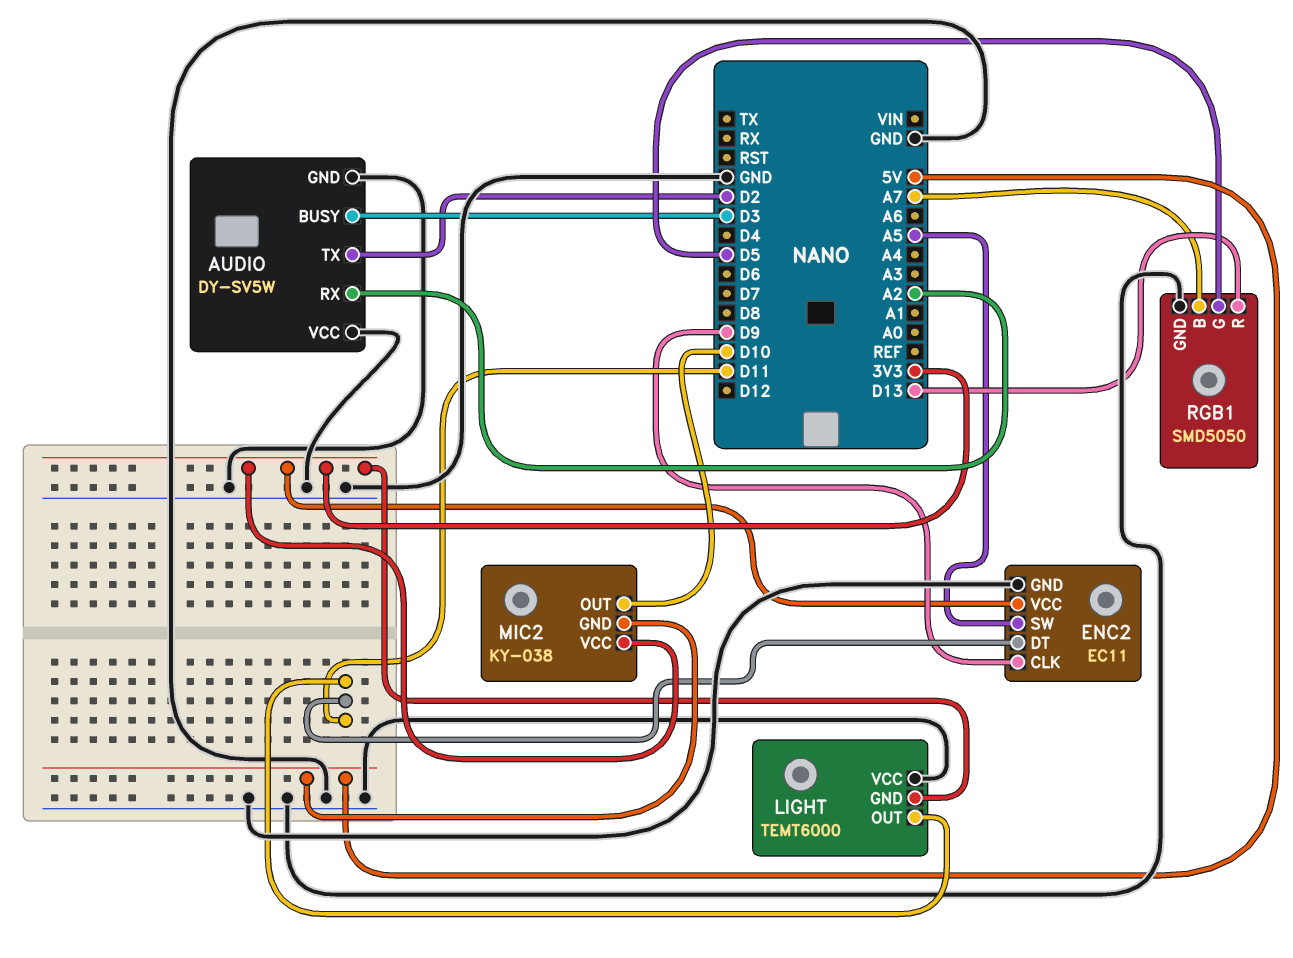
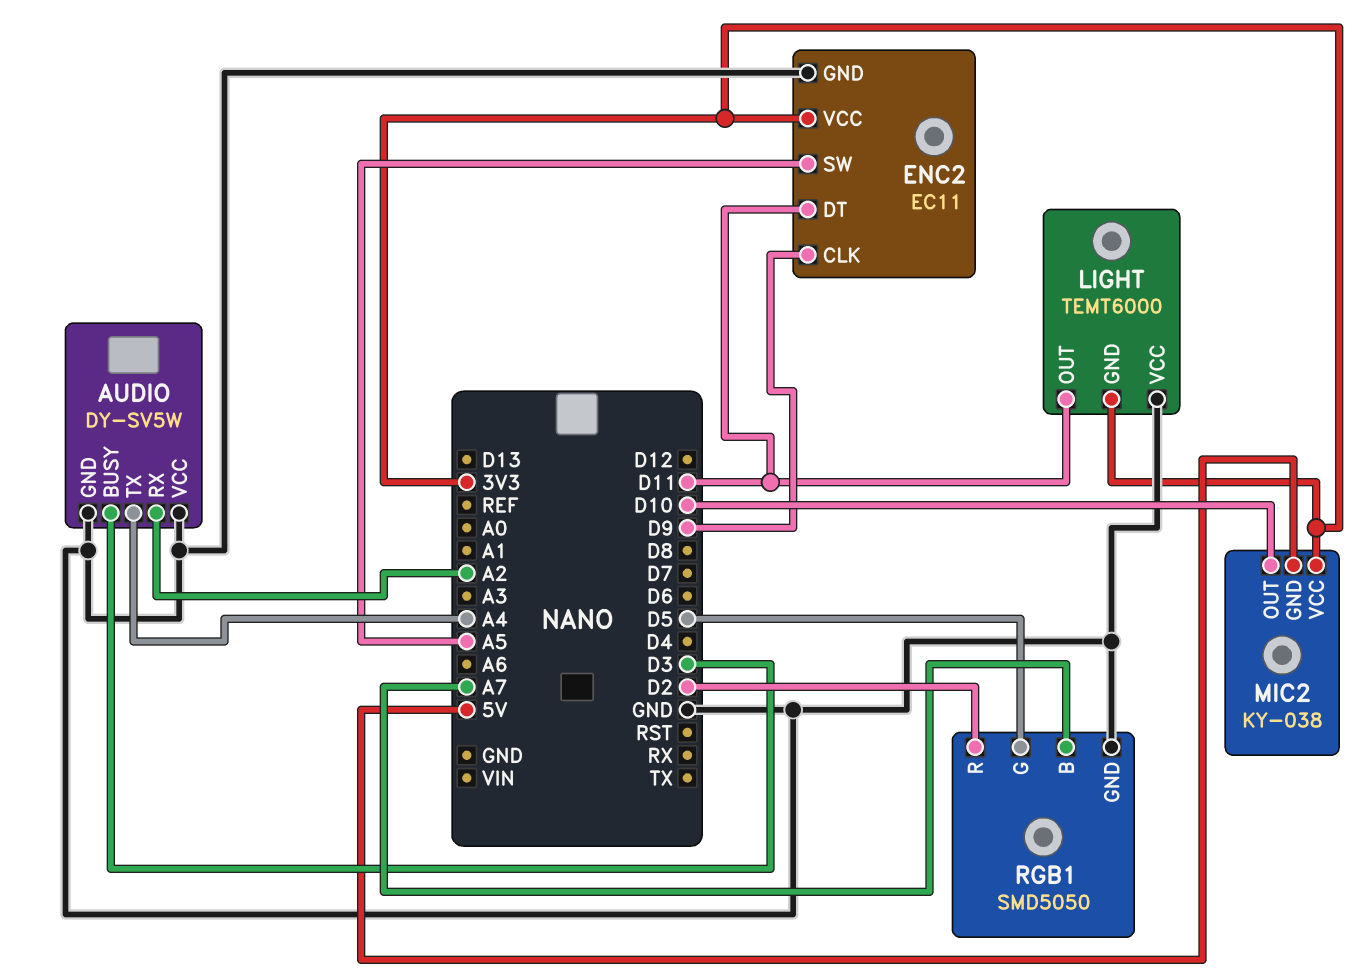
AUDIO pin TX: D2 -> A4
RGB1 pin R: D13 -> D2

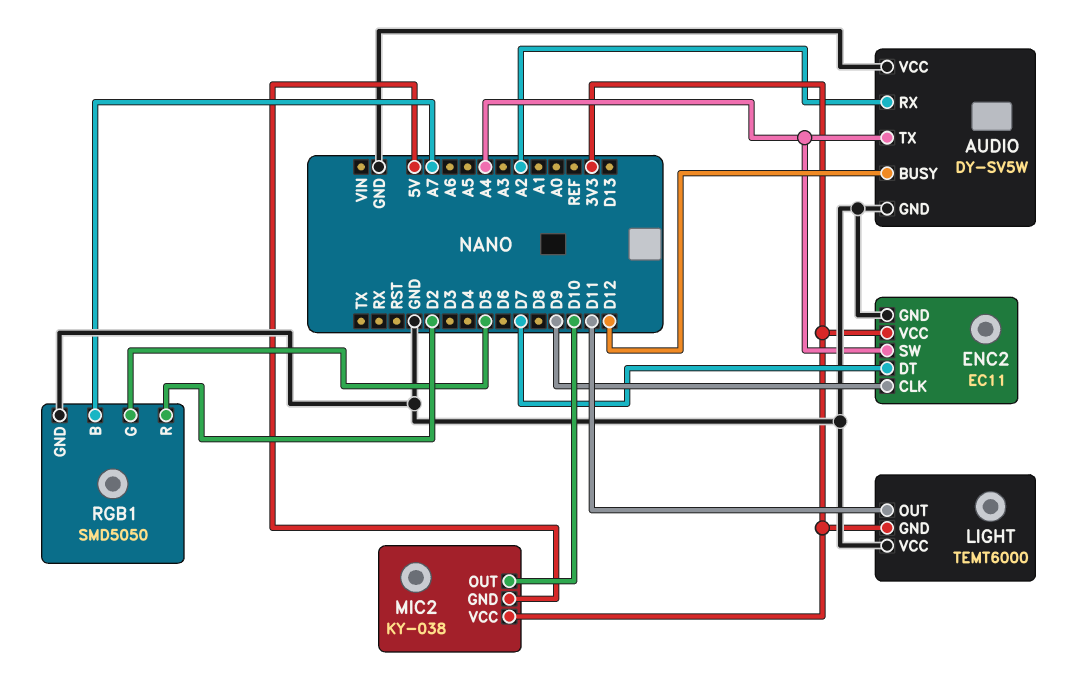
AUDIO pin BUSY: D3 -> D12
ENC2 pin DT: D11 -> D7
ENC2 pin SW: A5 -> A4

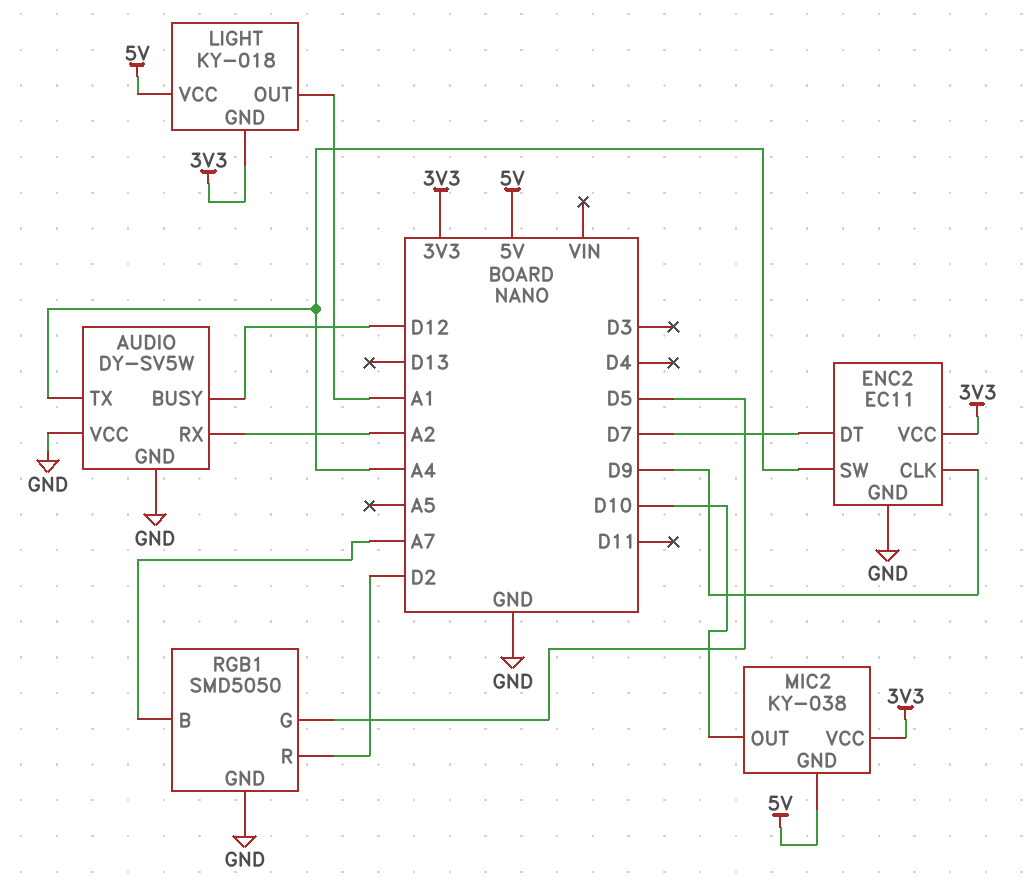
LIGHT: TEMT6000 -> KY-018
LIGHT pin OUT: D11 -> A1
LIGHT pin VCC: GND -> 5V

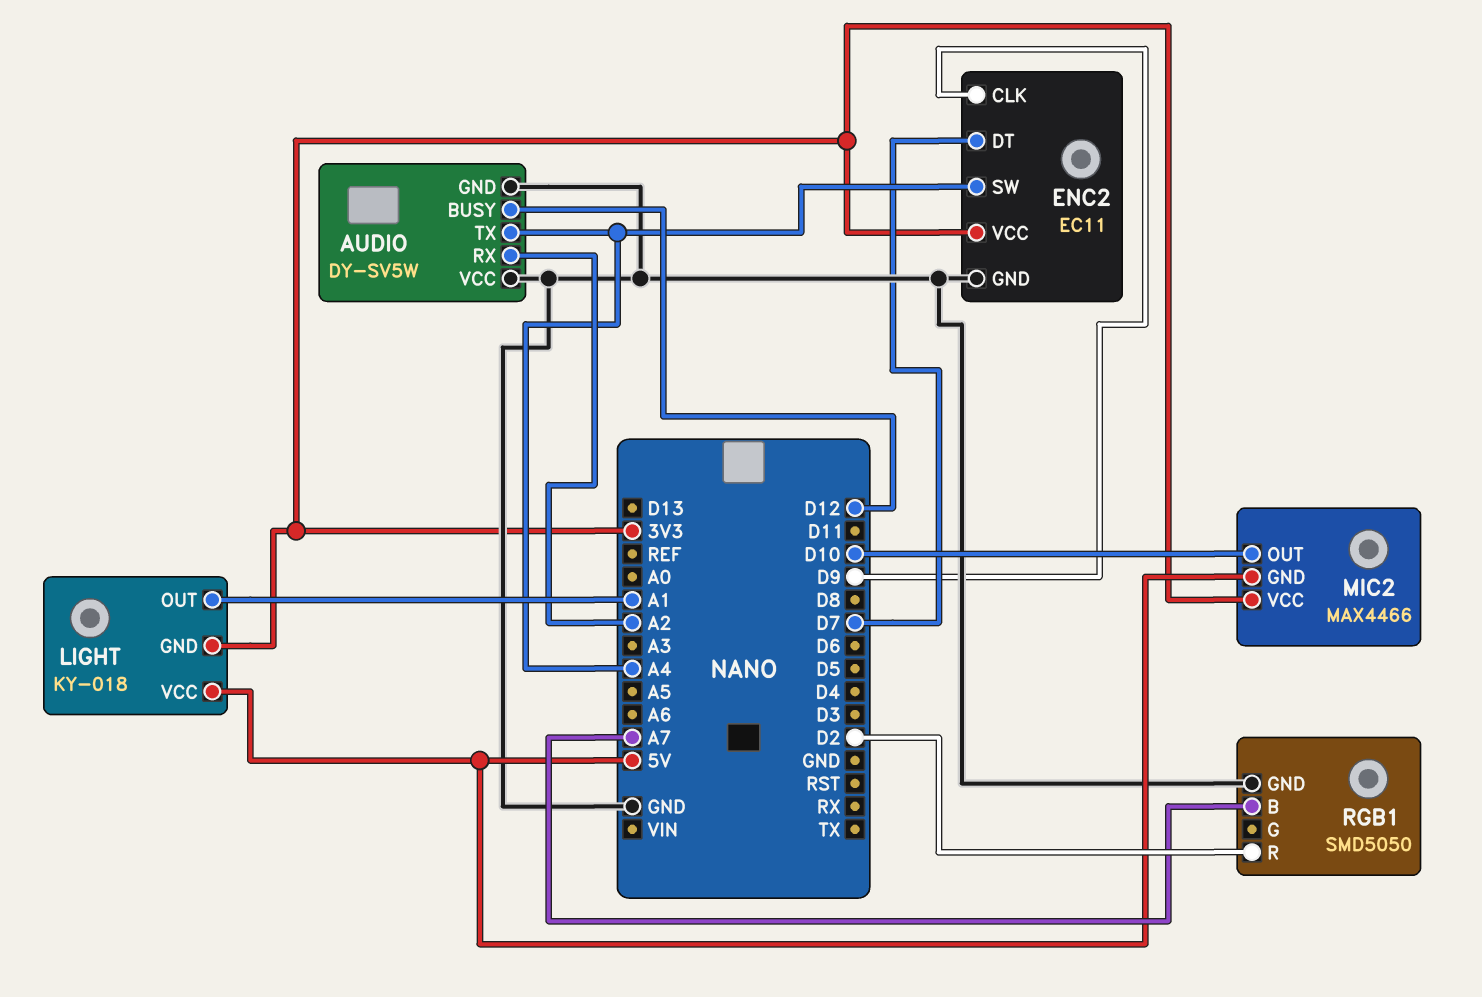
MIC2: KY-038 -> MAX4466
RGB1 pin G: D5 -> none

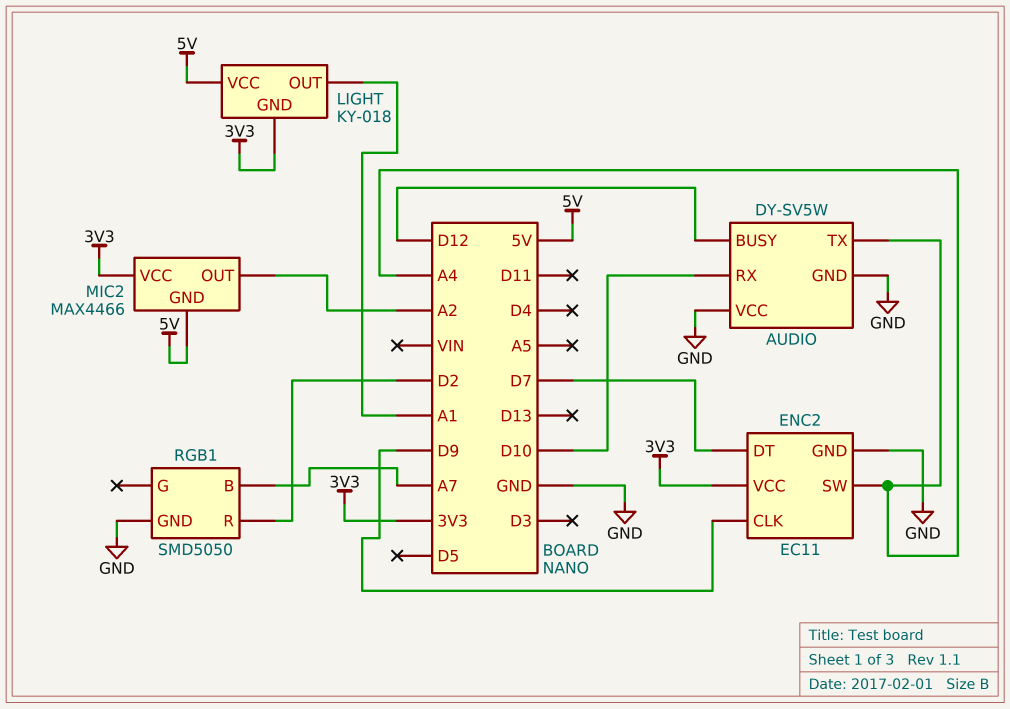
AUDIO pin RX: A2 -> D10
MIC2 pin OUT: D10 -> A2

